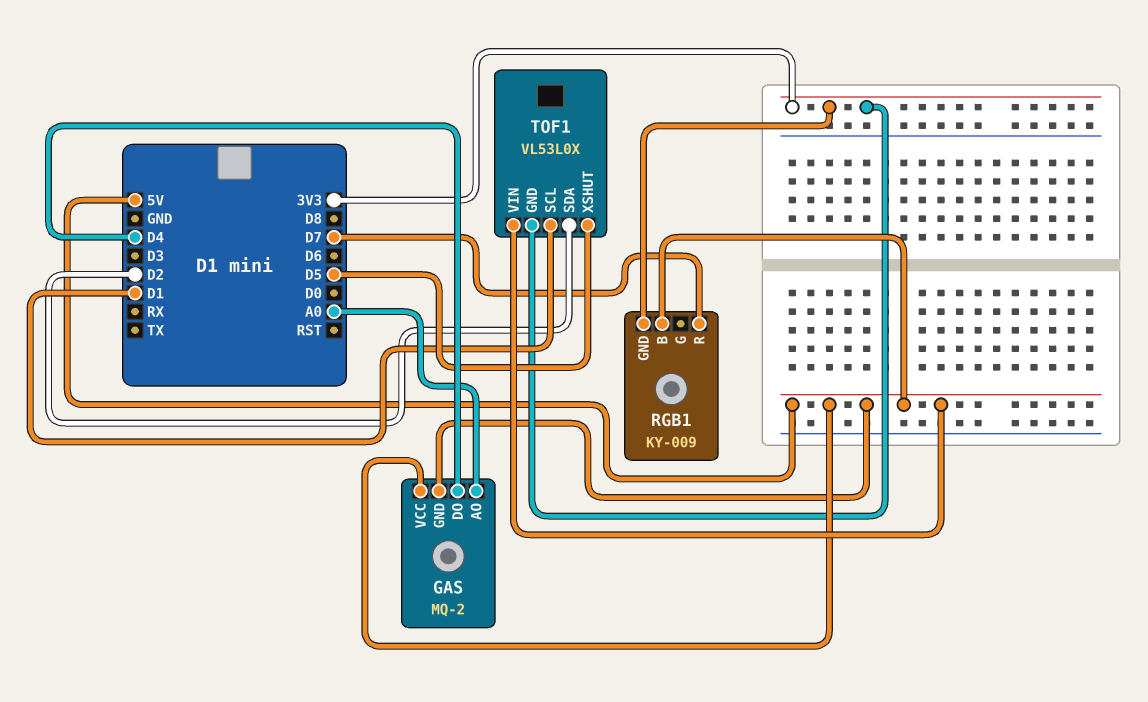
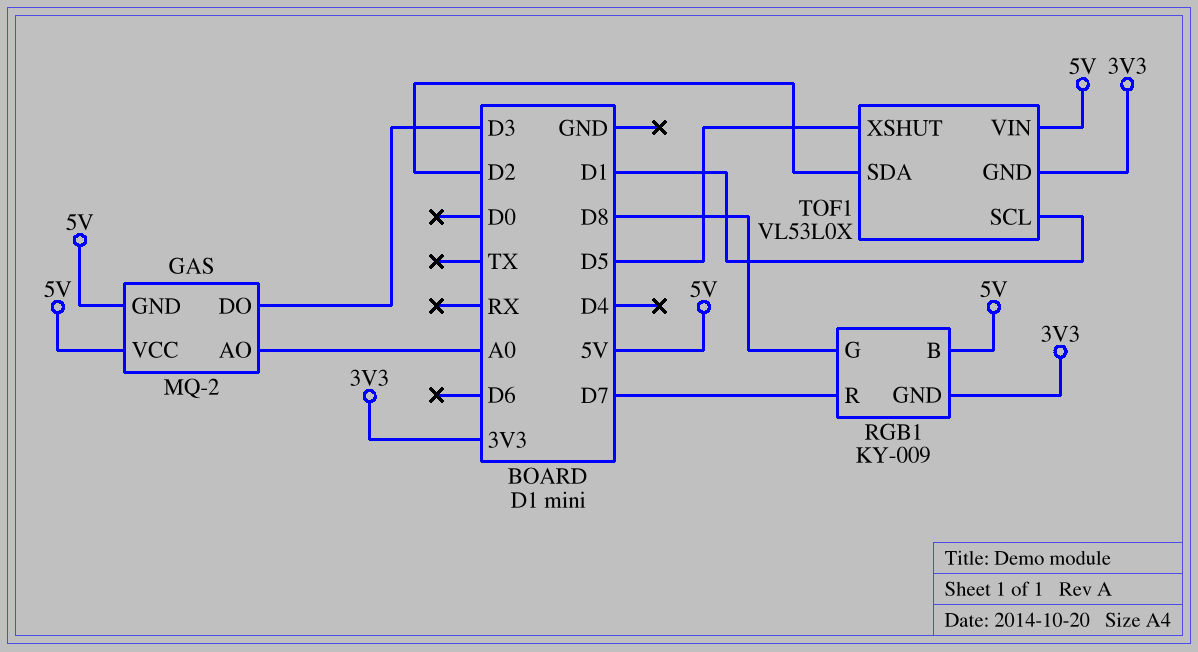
GAS pin DO: D4 -> D3
RGB1 pin G: none -> D8

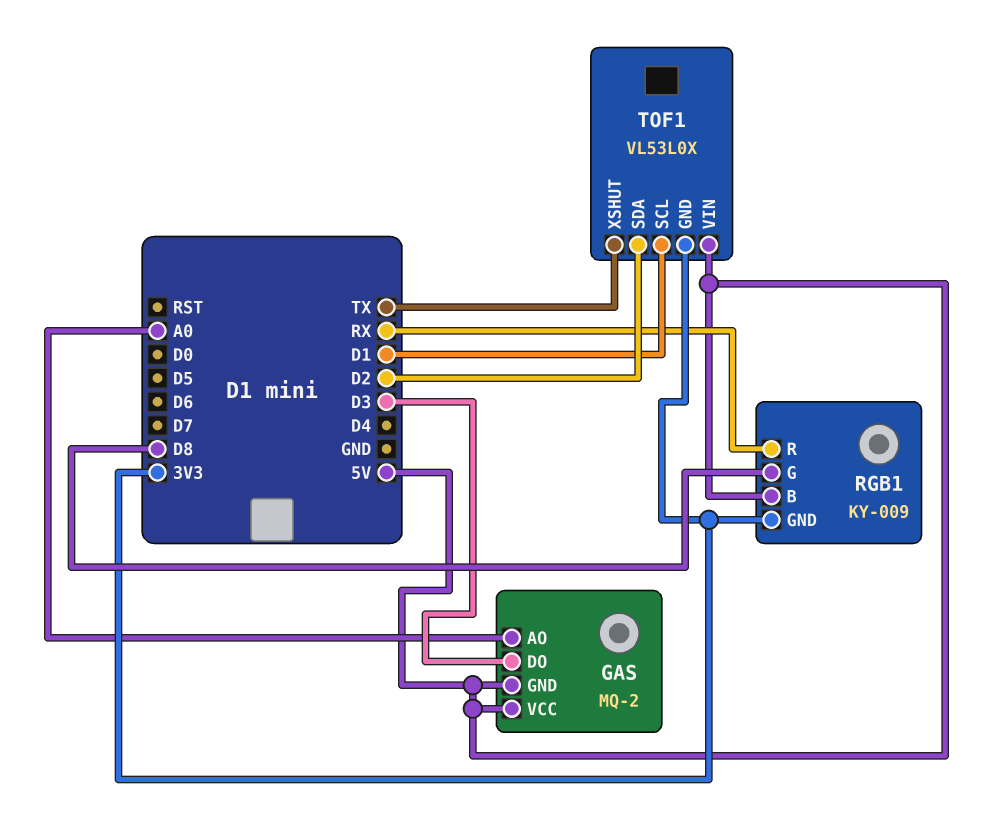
RGB1 pin R: D7 -> RX
TOF1 pin XSHUT: D5 -> TX

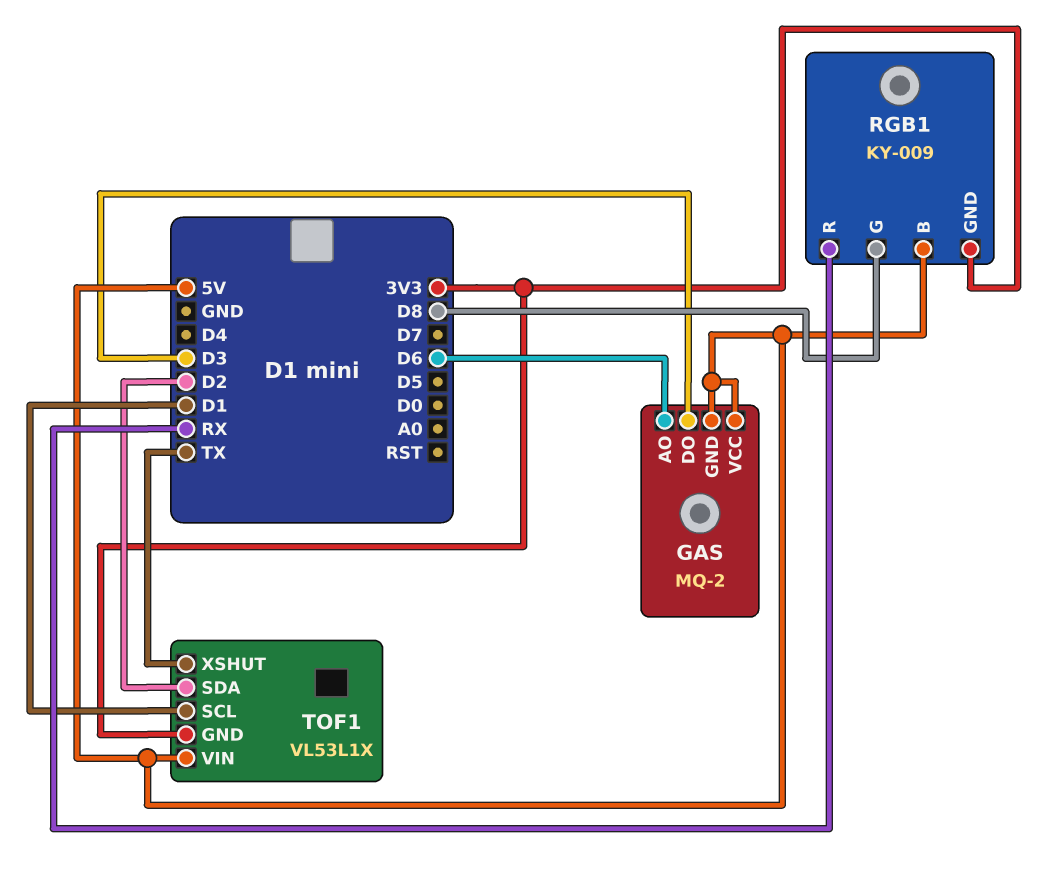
GAS pin AO: A0 -> D6
TOF1: VL53L0X -> VL53L1X

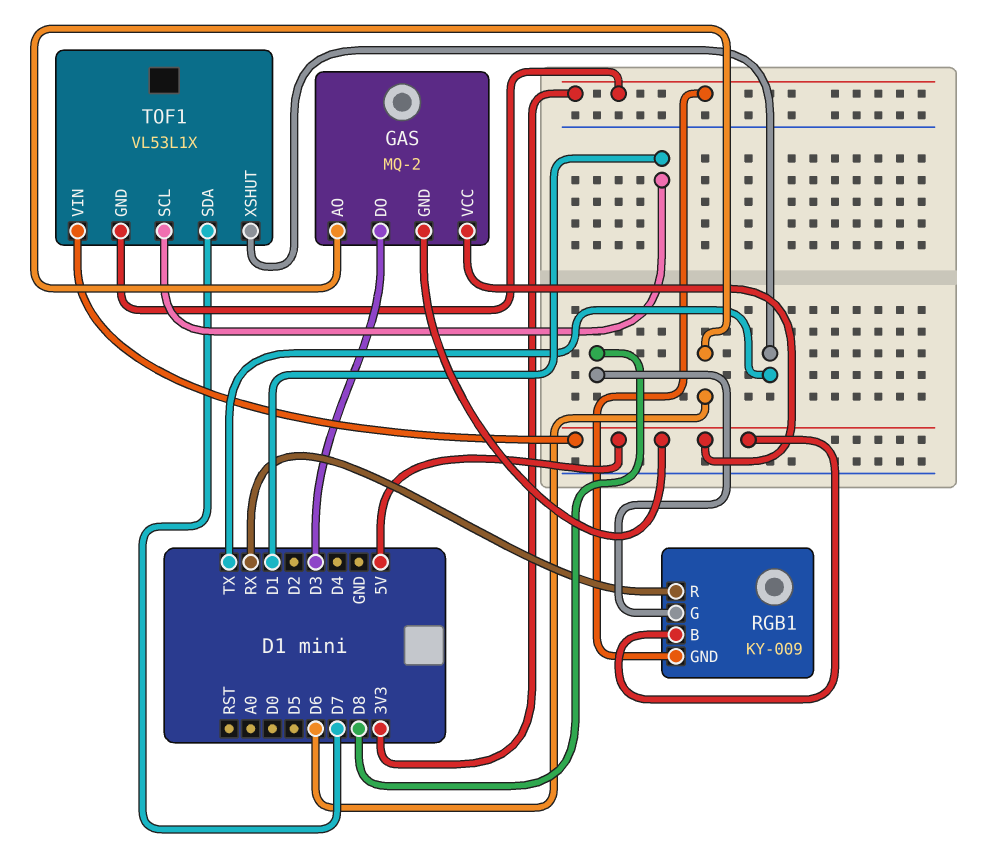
TOF1 pin SDA: D2 -> D7

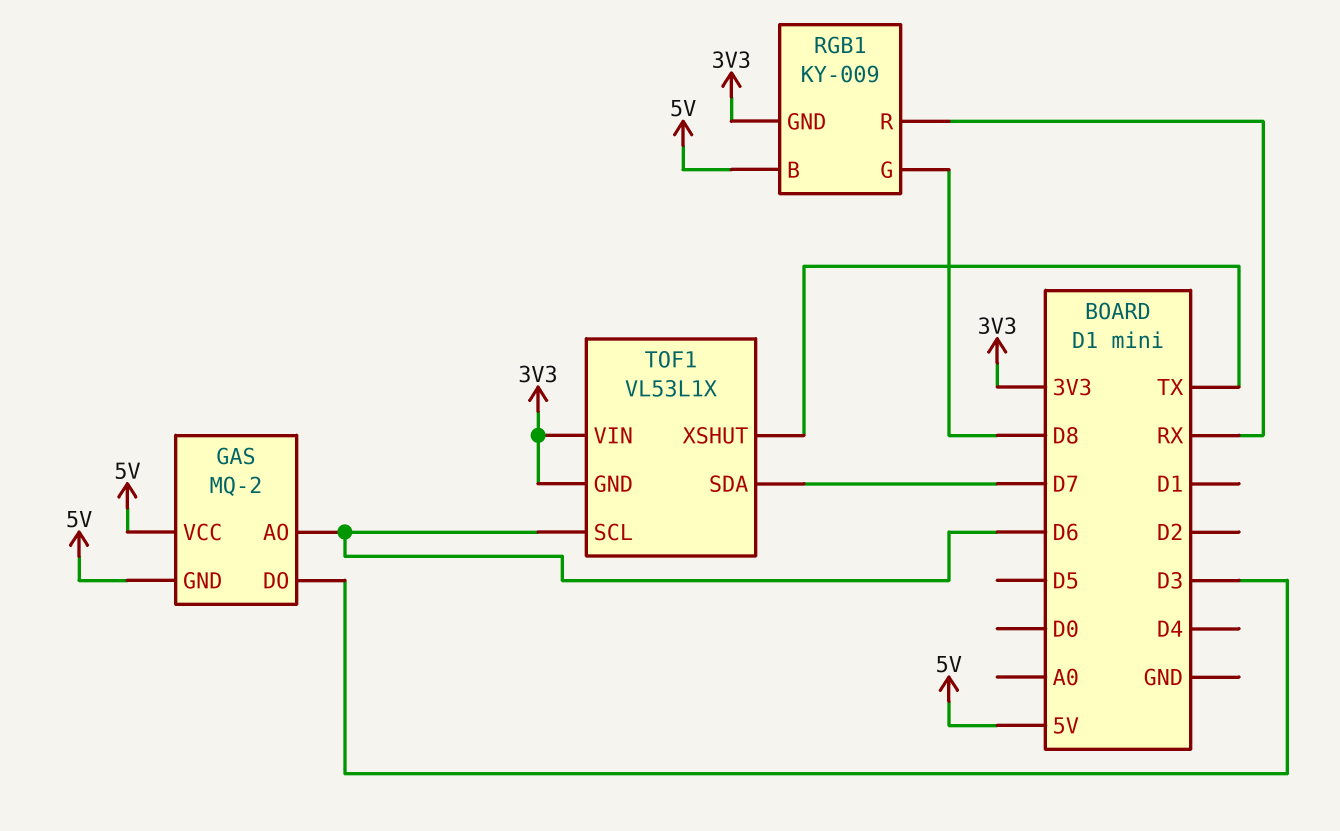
TOF1 pin SCL: D1 -> D6
TOF1 pin VIN: 5V -> 3V3

